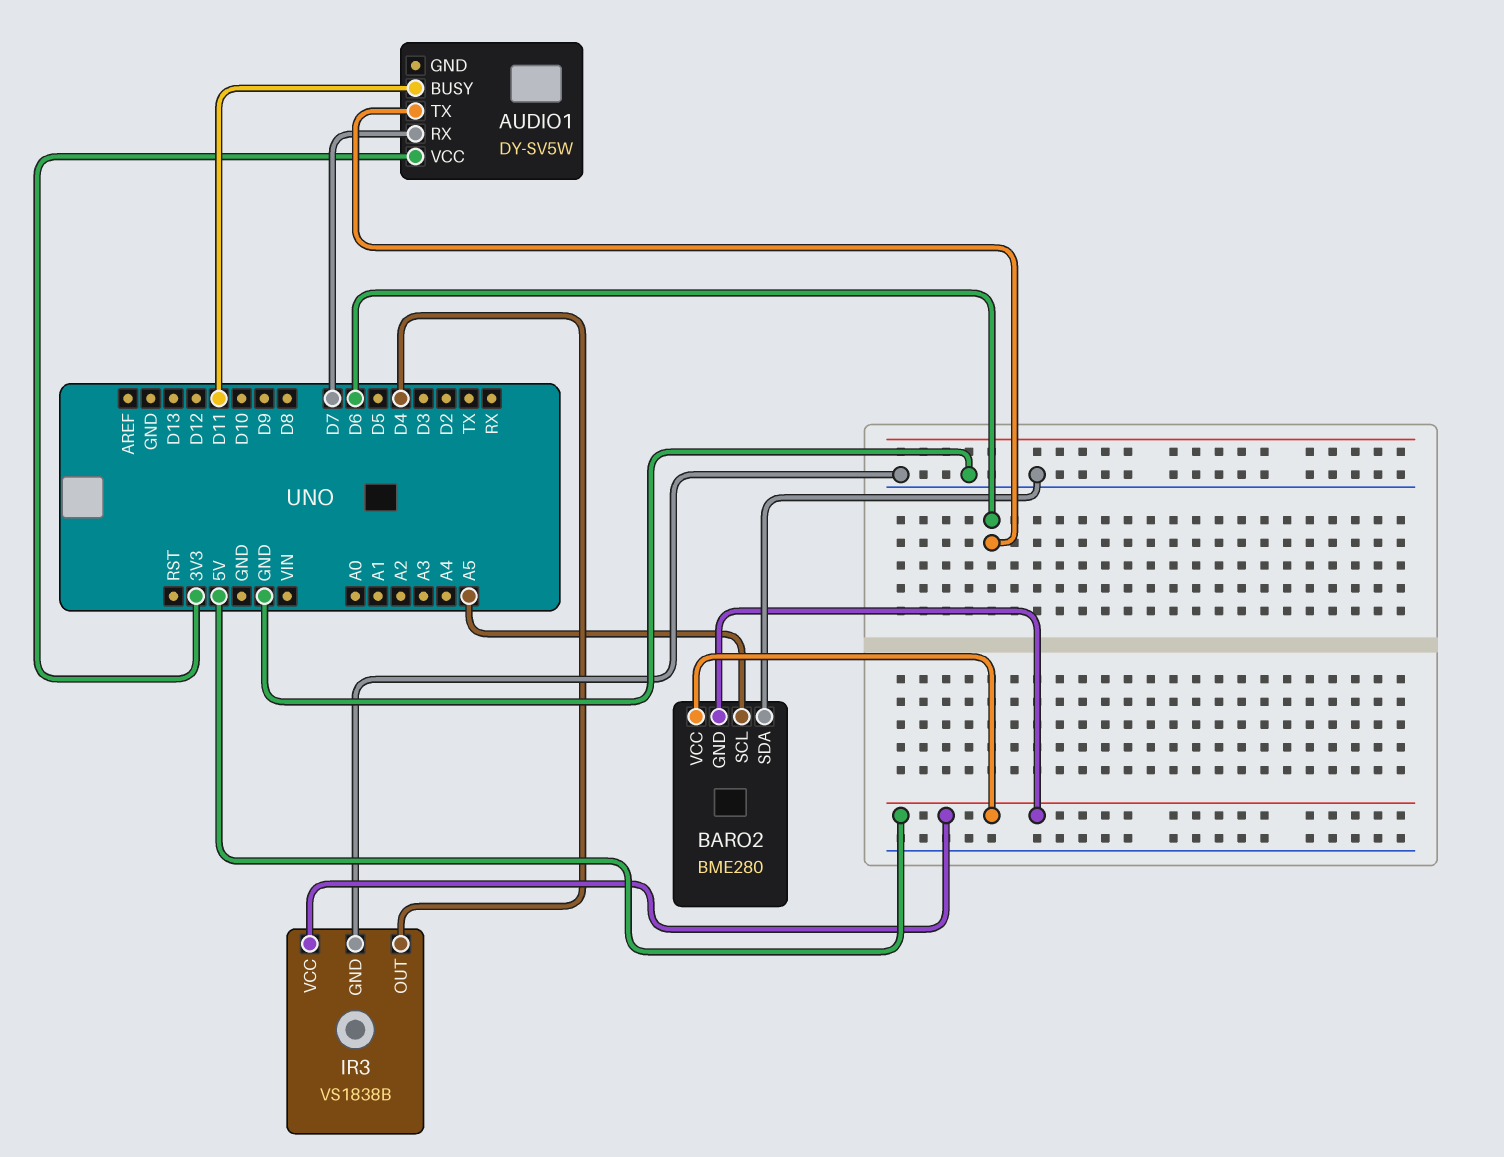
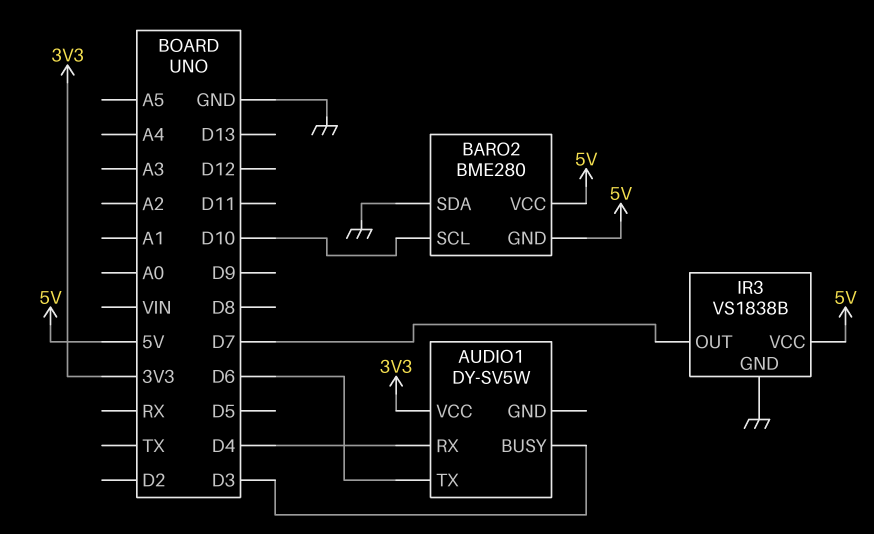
AUDIO1 pin BUSY: D11 -> D3
AUDIO1 pin RX: D7 -> D4
BARO2 pin SCL: A5 -> D10
IR3 pin OUT: D4 -> D7

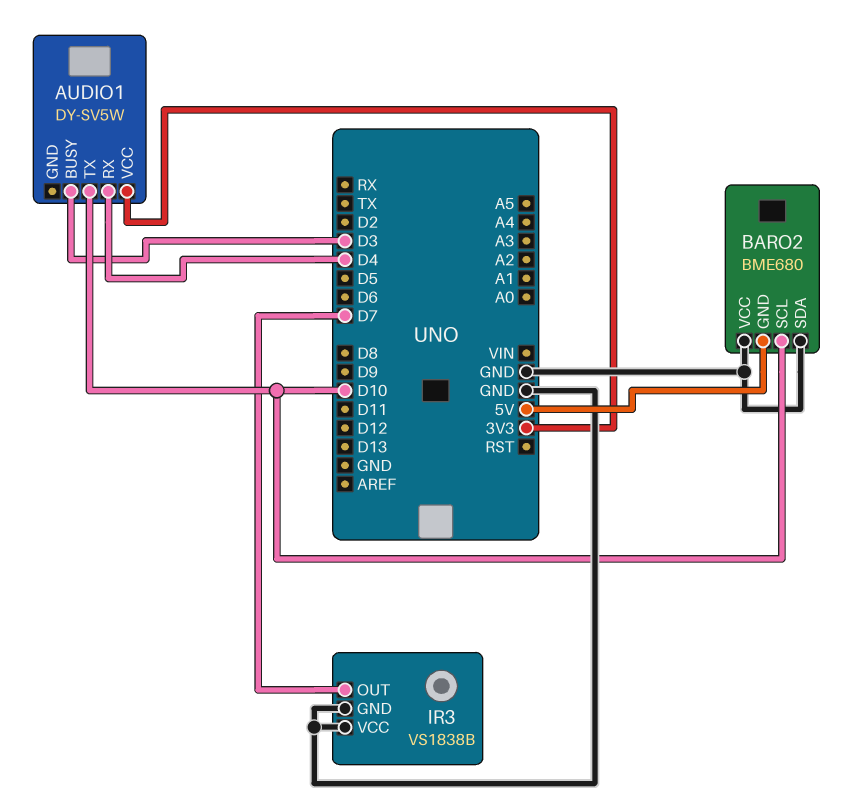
AUDIO1 pin TX: D6 -> D10
BARO2: BME280 -> BME680
BARO2 pin VCC: 5V -> GND
IR3 pin VCC: 5V -> GND

